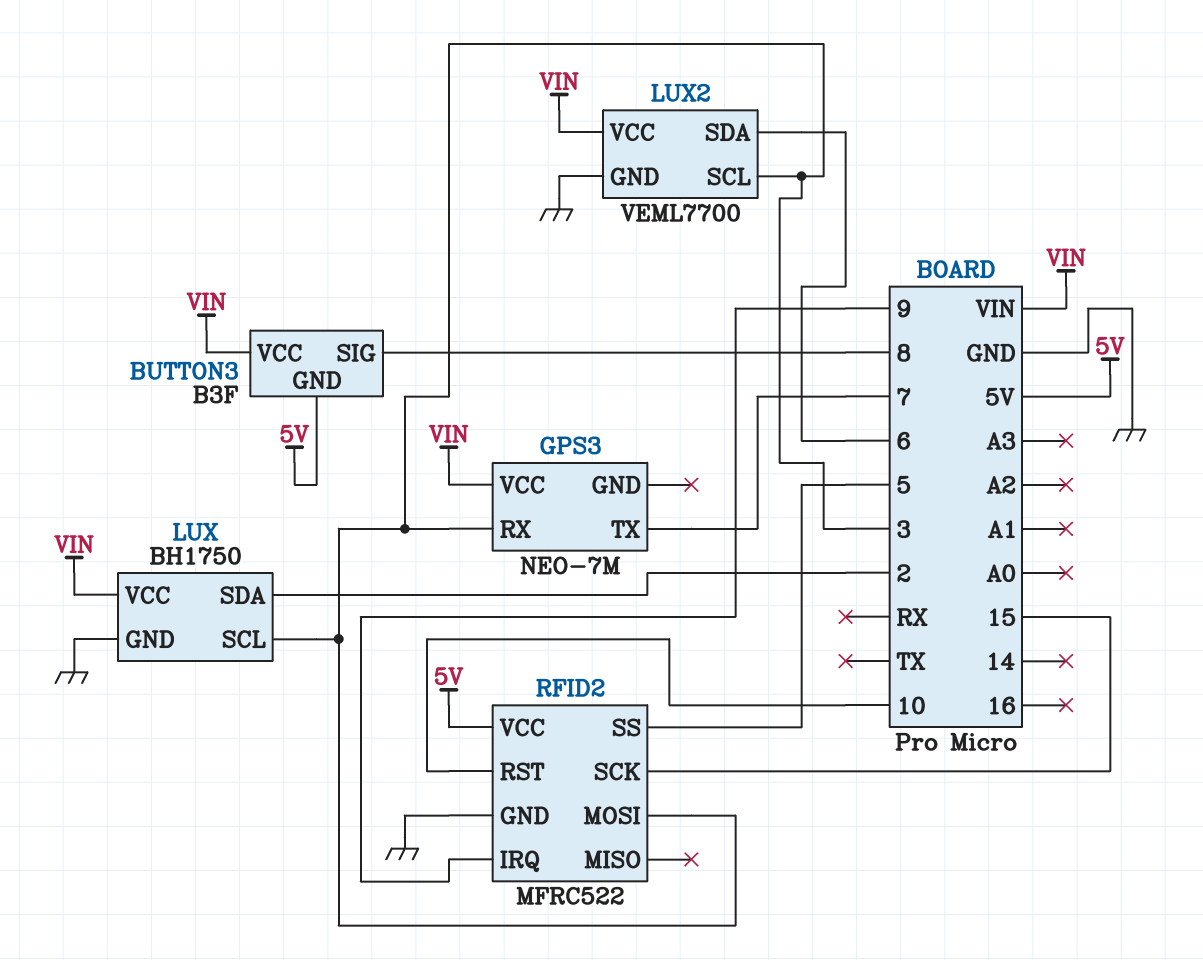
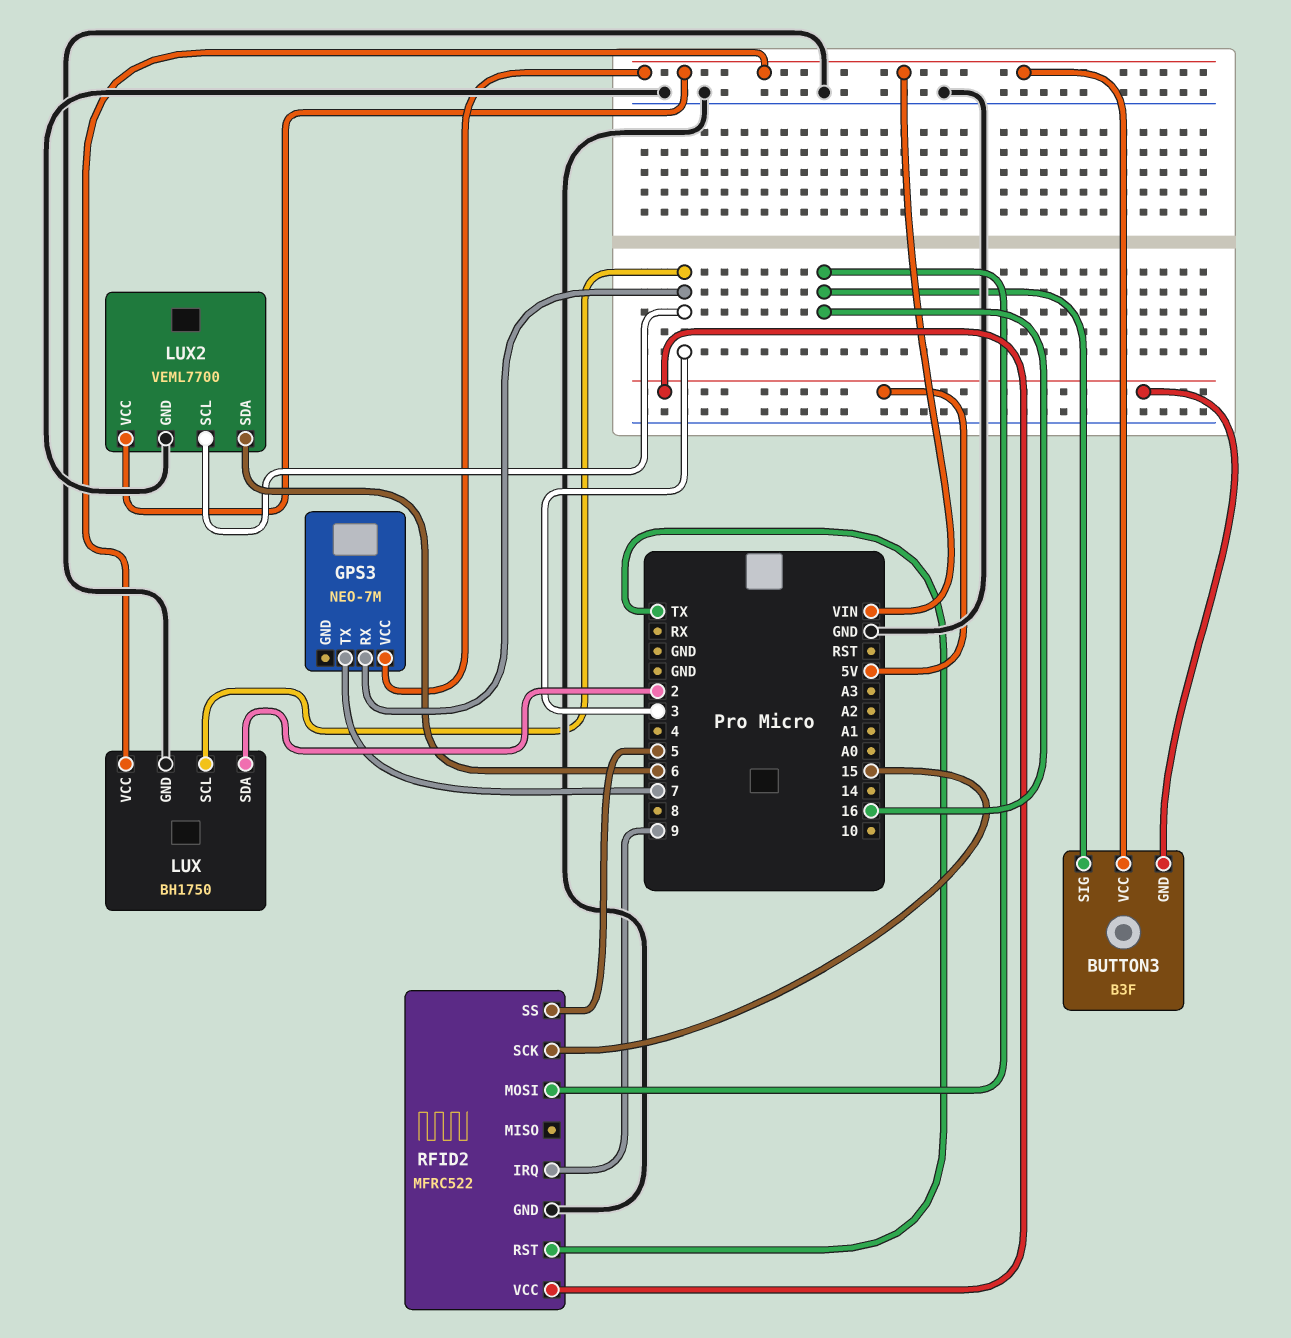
BUTTON3 pin SIG: 8 -> 16
RFID2 pin MOSI: 3 -> 16
RFID2 pin RST: 10 -> TX

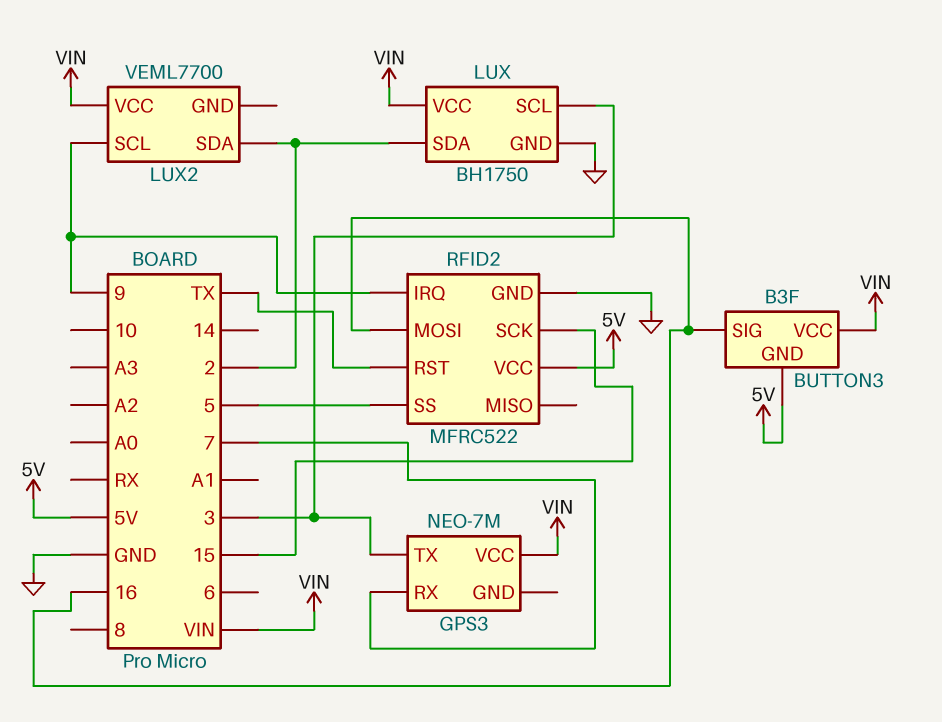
GPS3 pin RX: 3 -> 7
GPS3 pin TX: 7 -> 3
LUX2 pin GND: GND -> none
LUX2 pin SCL: 3 -> 9
LUX2 pin SDA: 6 -> 2

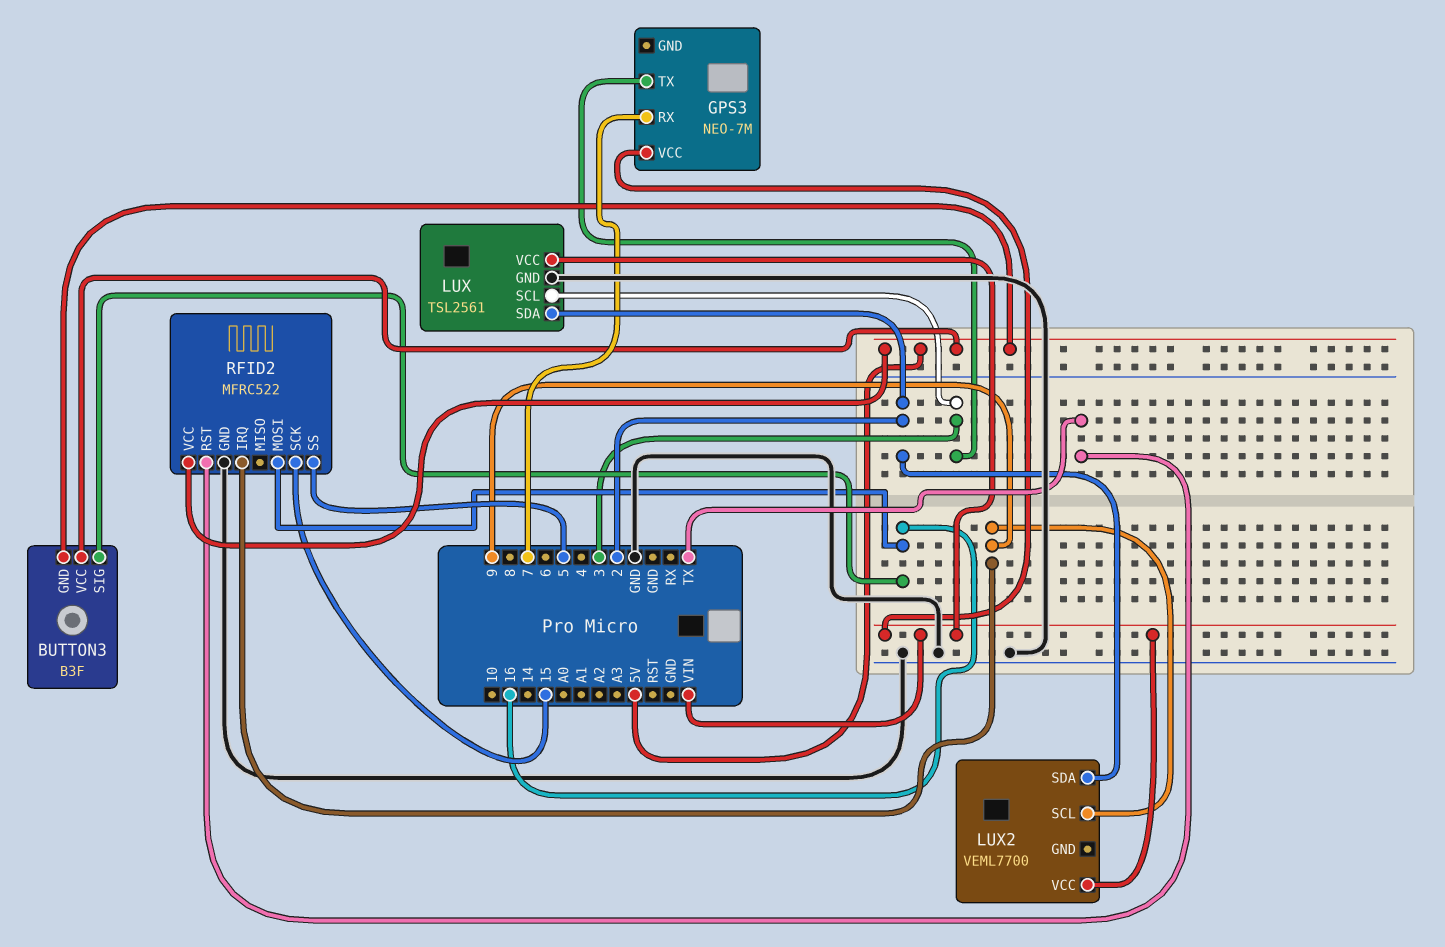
BUTTON3 pin VCC: VIN -> 5V
LUX: BH1750 -> TSL2561

